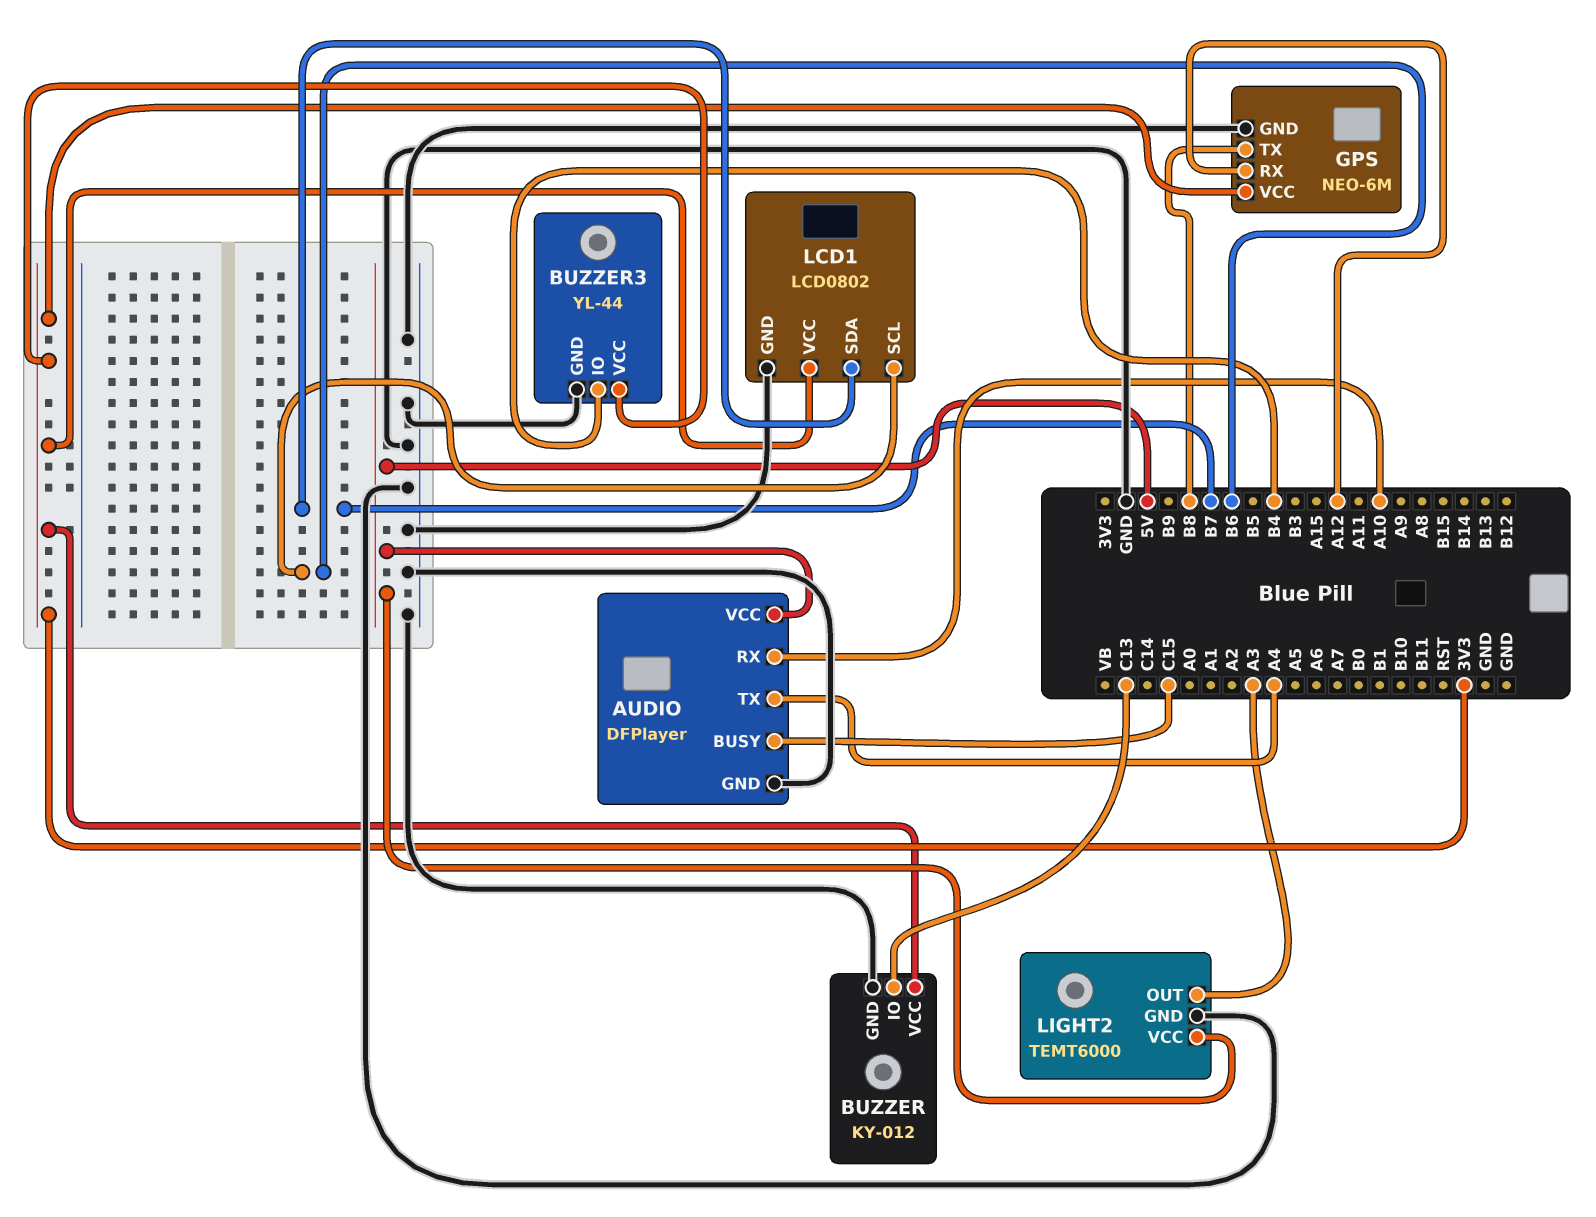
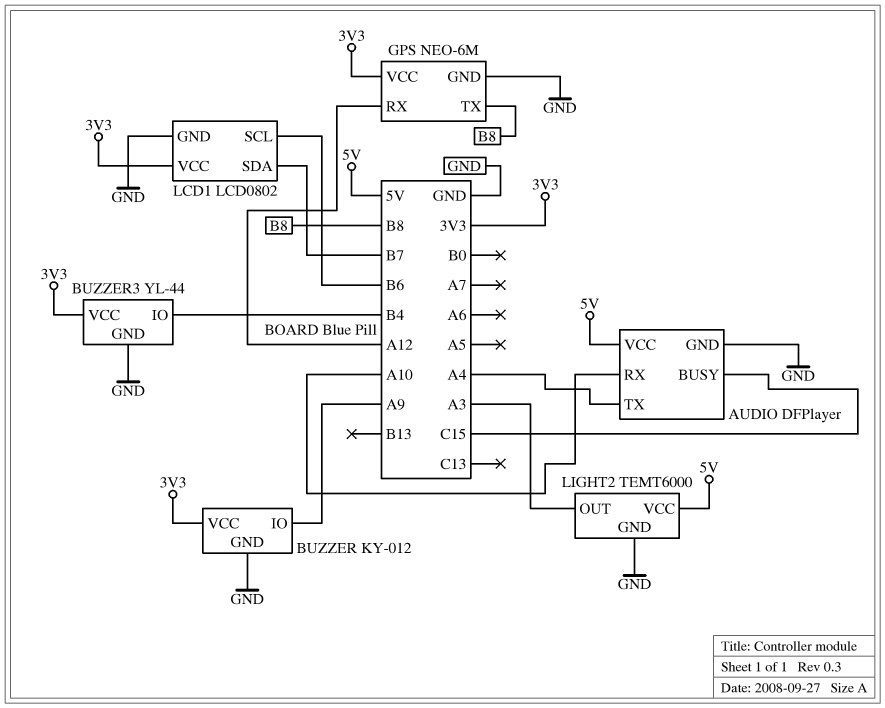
BUZZER pin IO: C13 -> A9

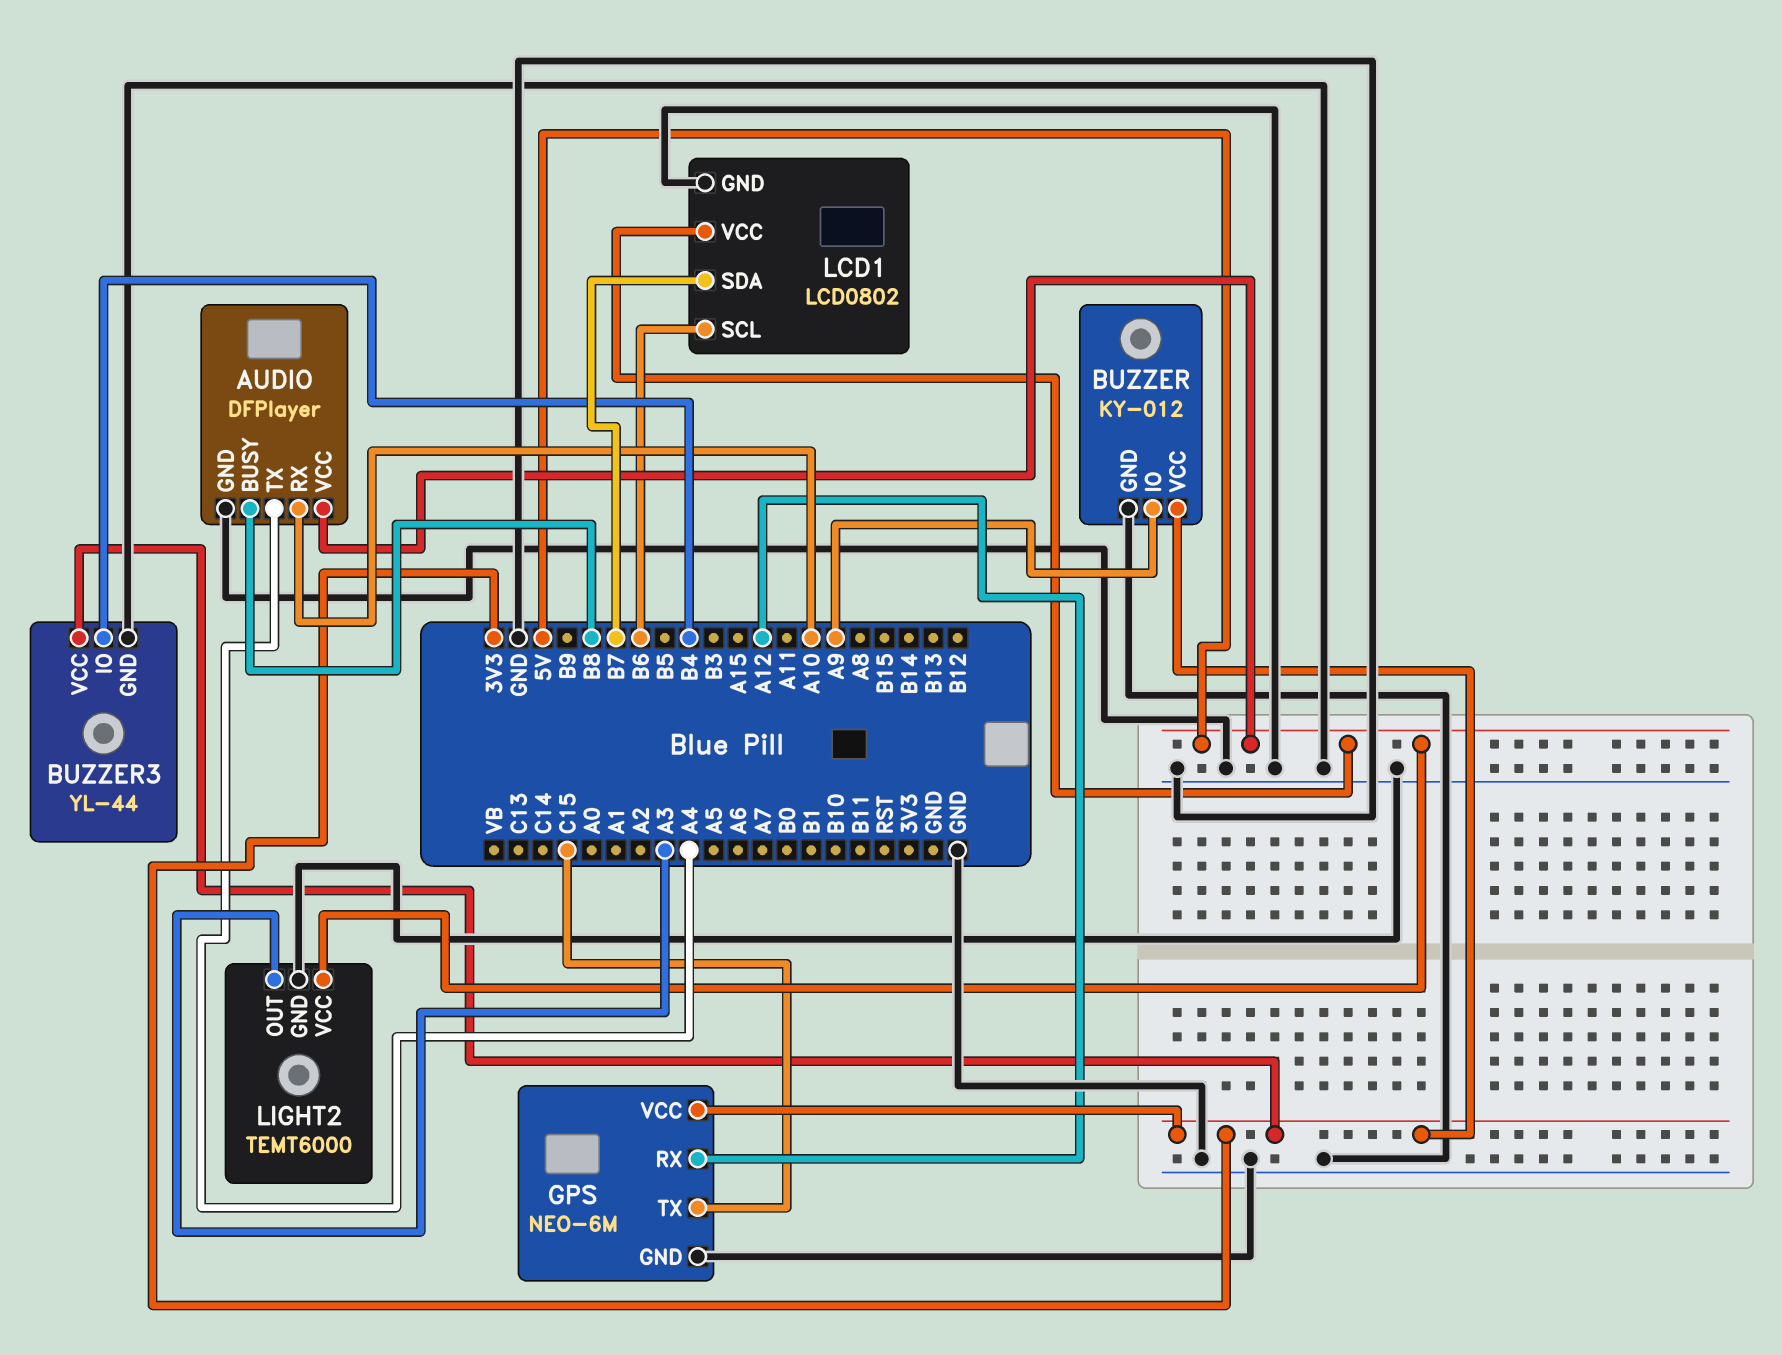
AUDIO pin BUSY: C15 -> B8
GPS pin TX: B8 -> C15
LCD1 pin VCC: 3V3 -> 5V

